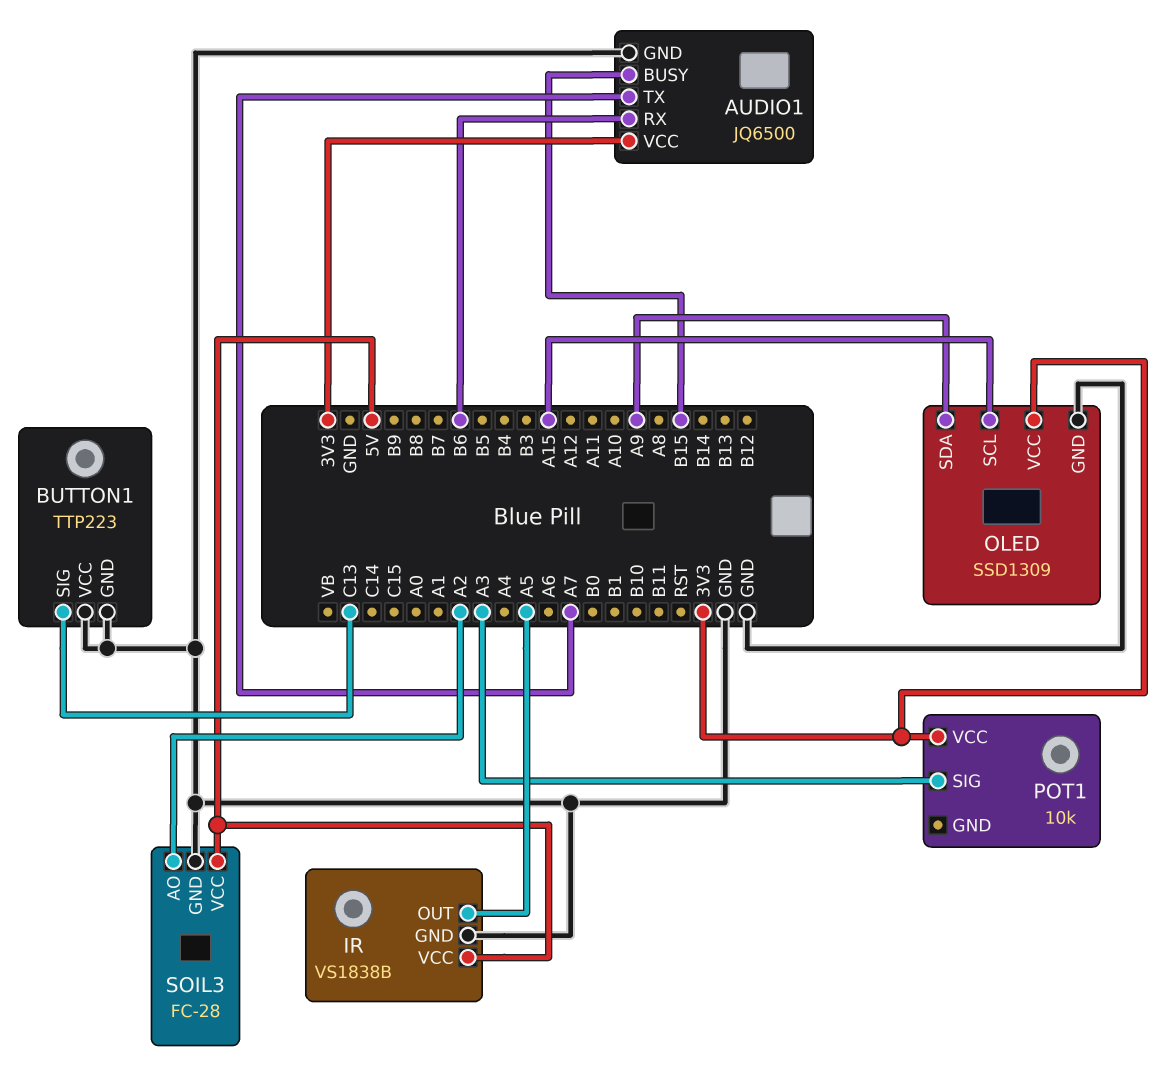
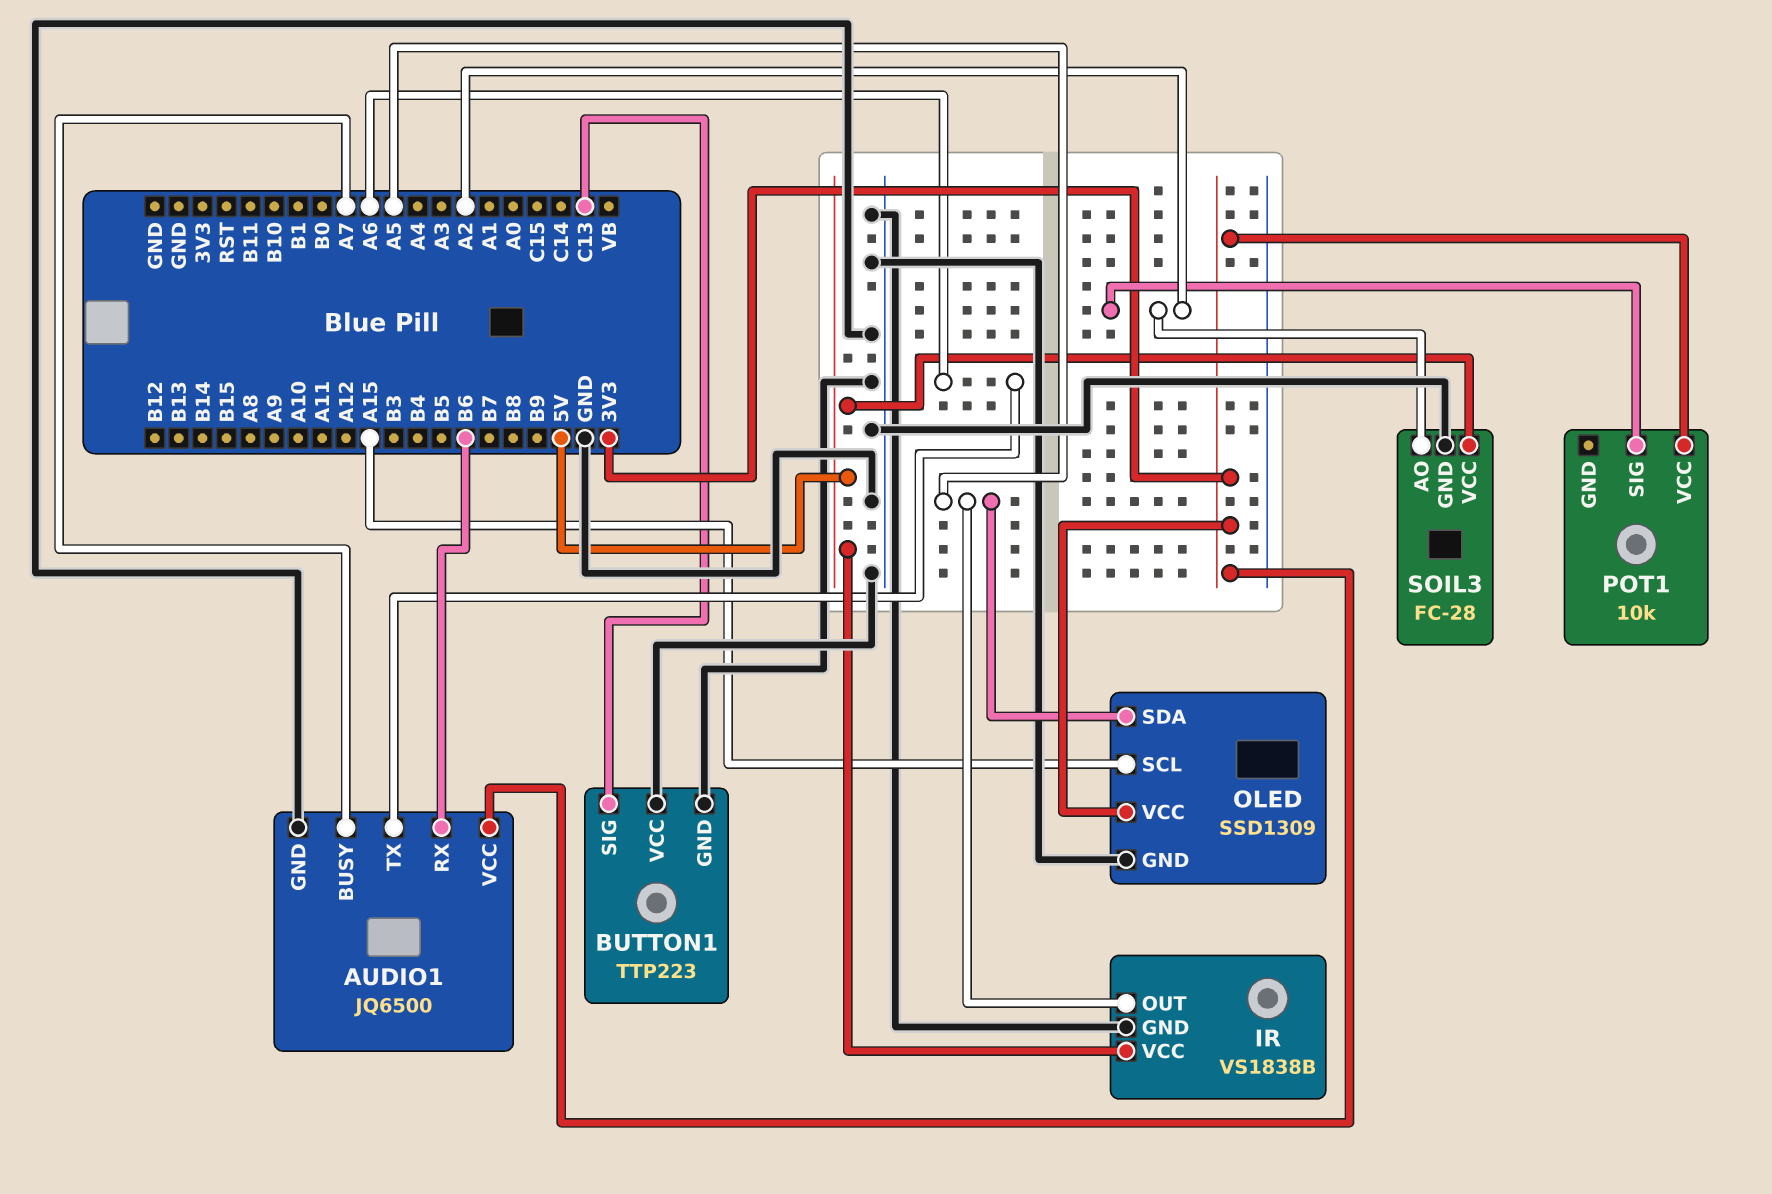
AUDIO1 pin BUSY: B15 -> A7
AUDIO1 pin TX: A7 -> A6
OLED pin SDA: A9 -> A5
POT1 pin SIG: A3 -> A2

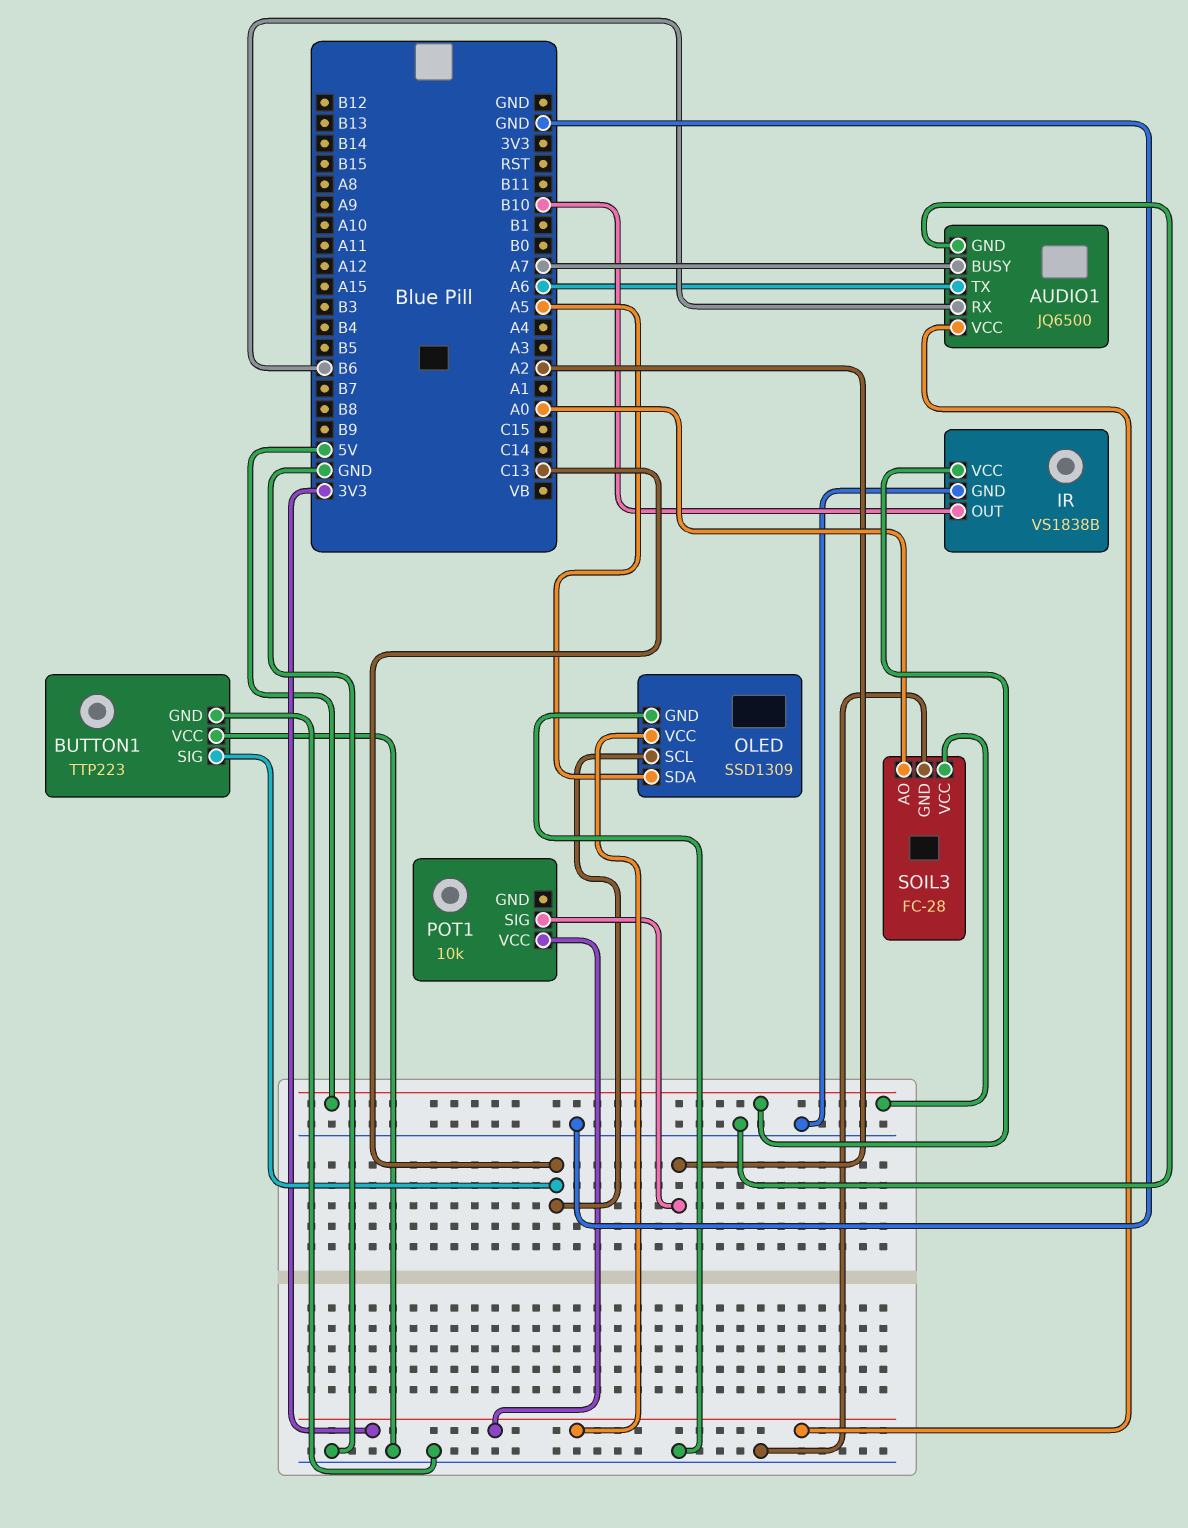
IR pin OUT: A5 -> B10
OLED pin SCL: A15 -> C13
SOIL3 pin AO: A2 -> A0

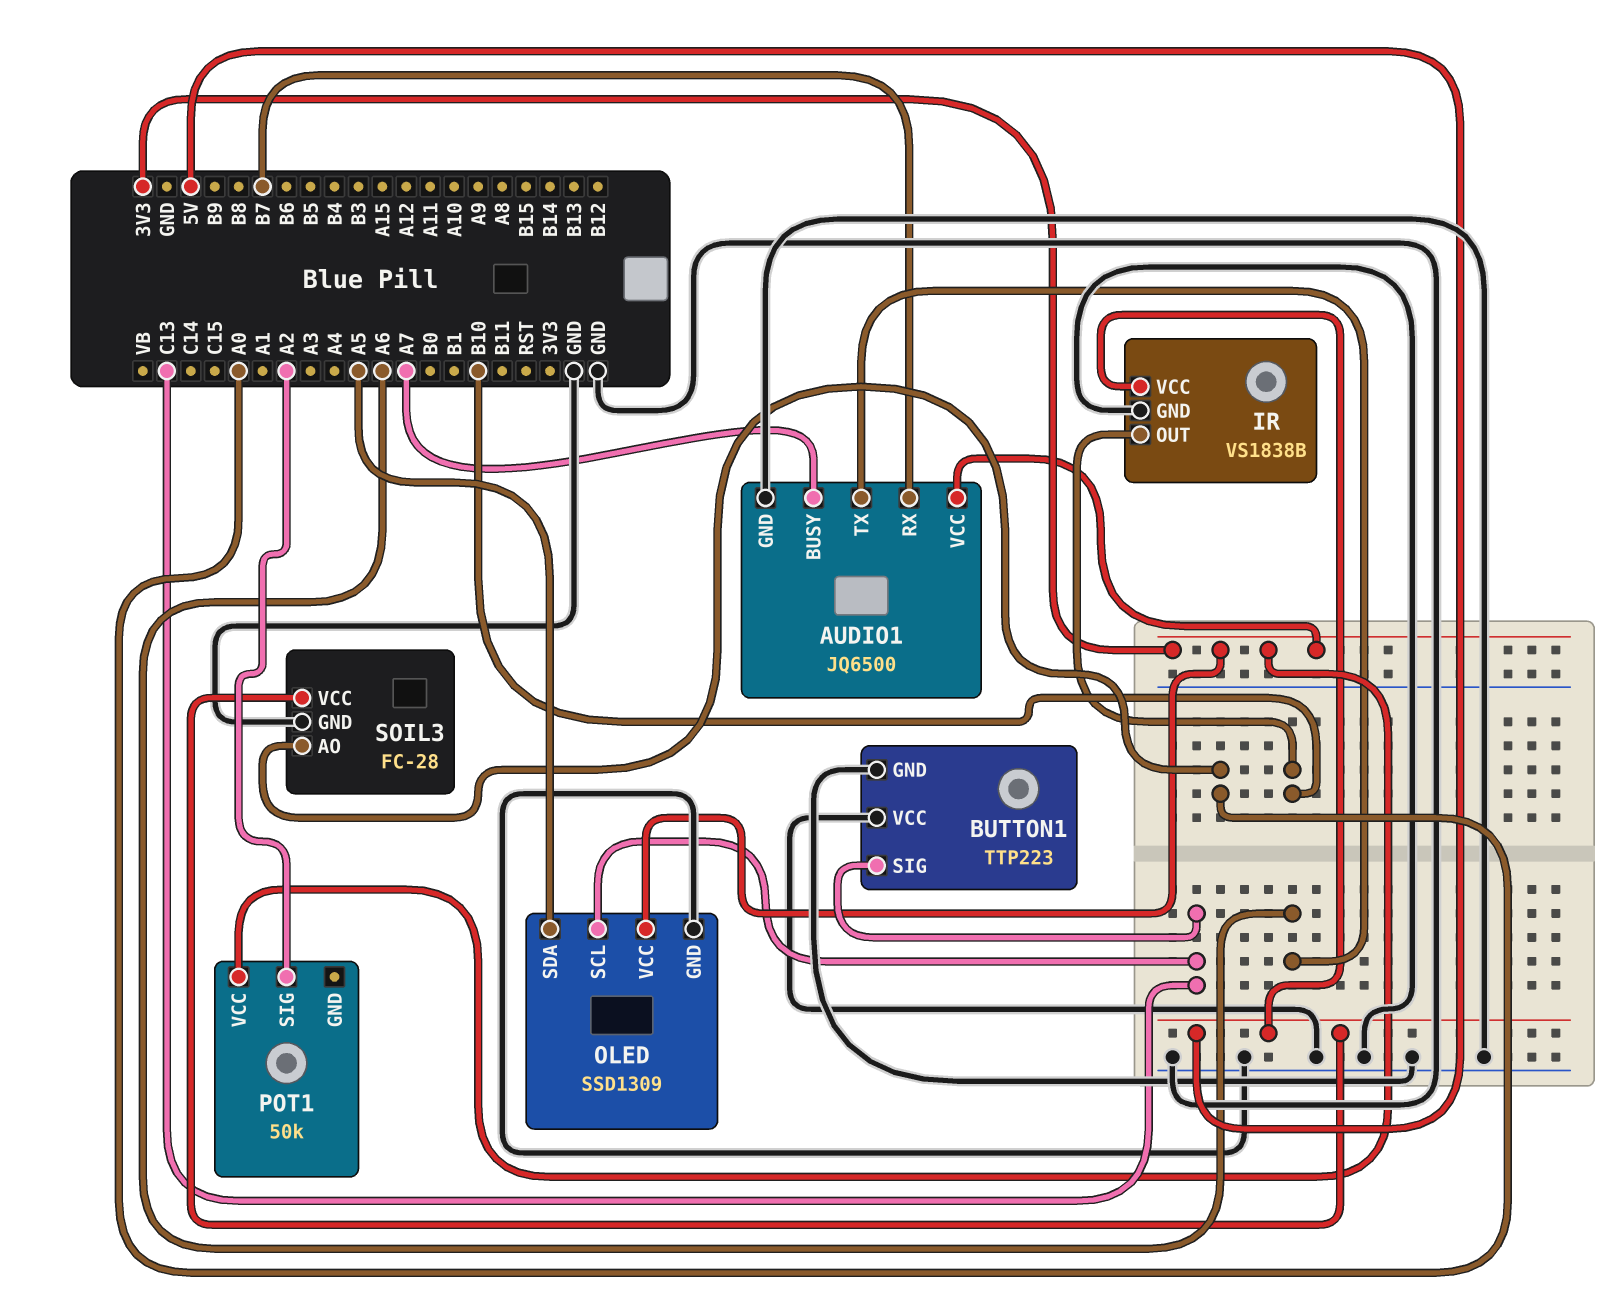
AUDIO1 pin RX: B6 -> B7
POT1: 10k -> 50k

